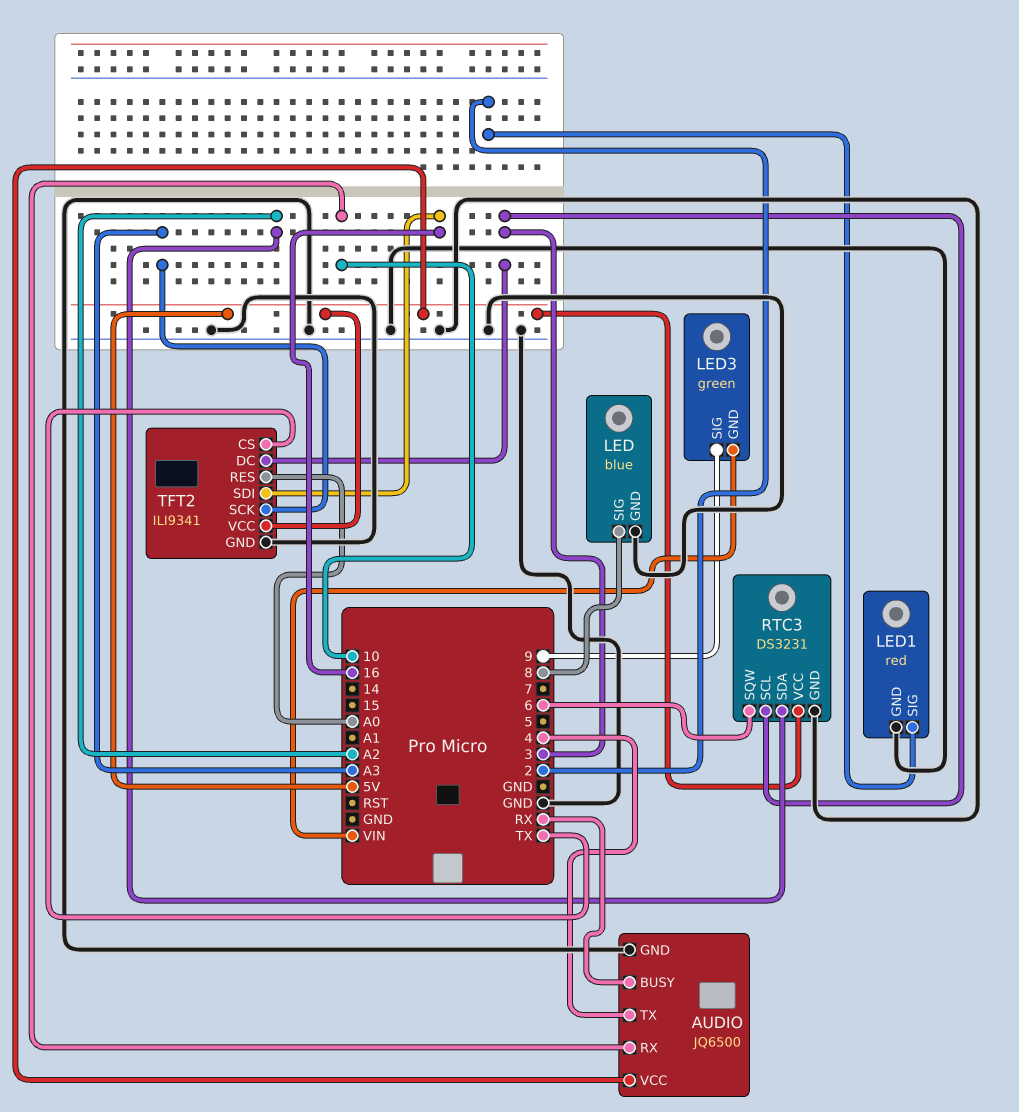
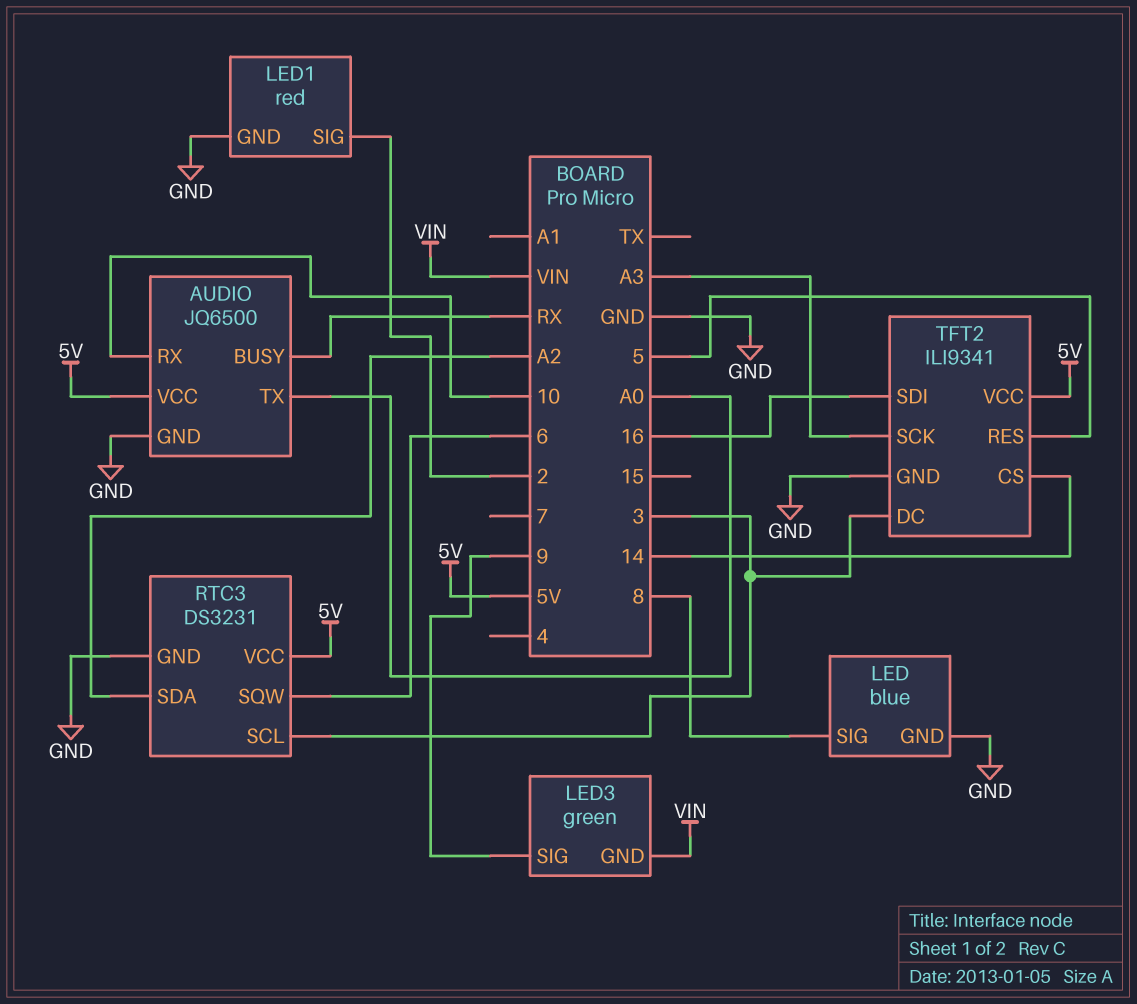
AUDIO pin TX: 4 -> A0
TFT2 pin CS: TX -> 14
TFT2 pin RES: A0 -> 5

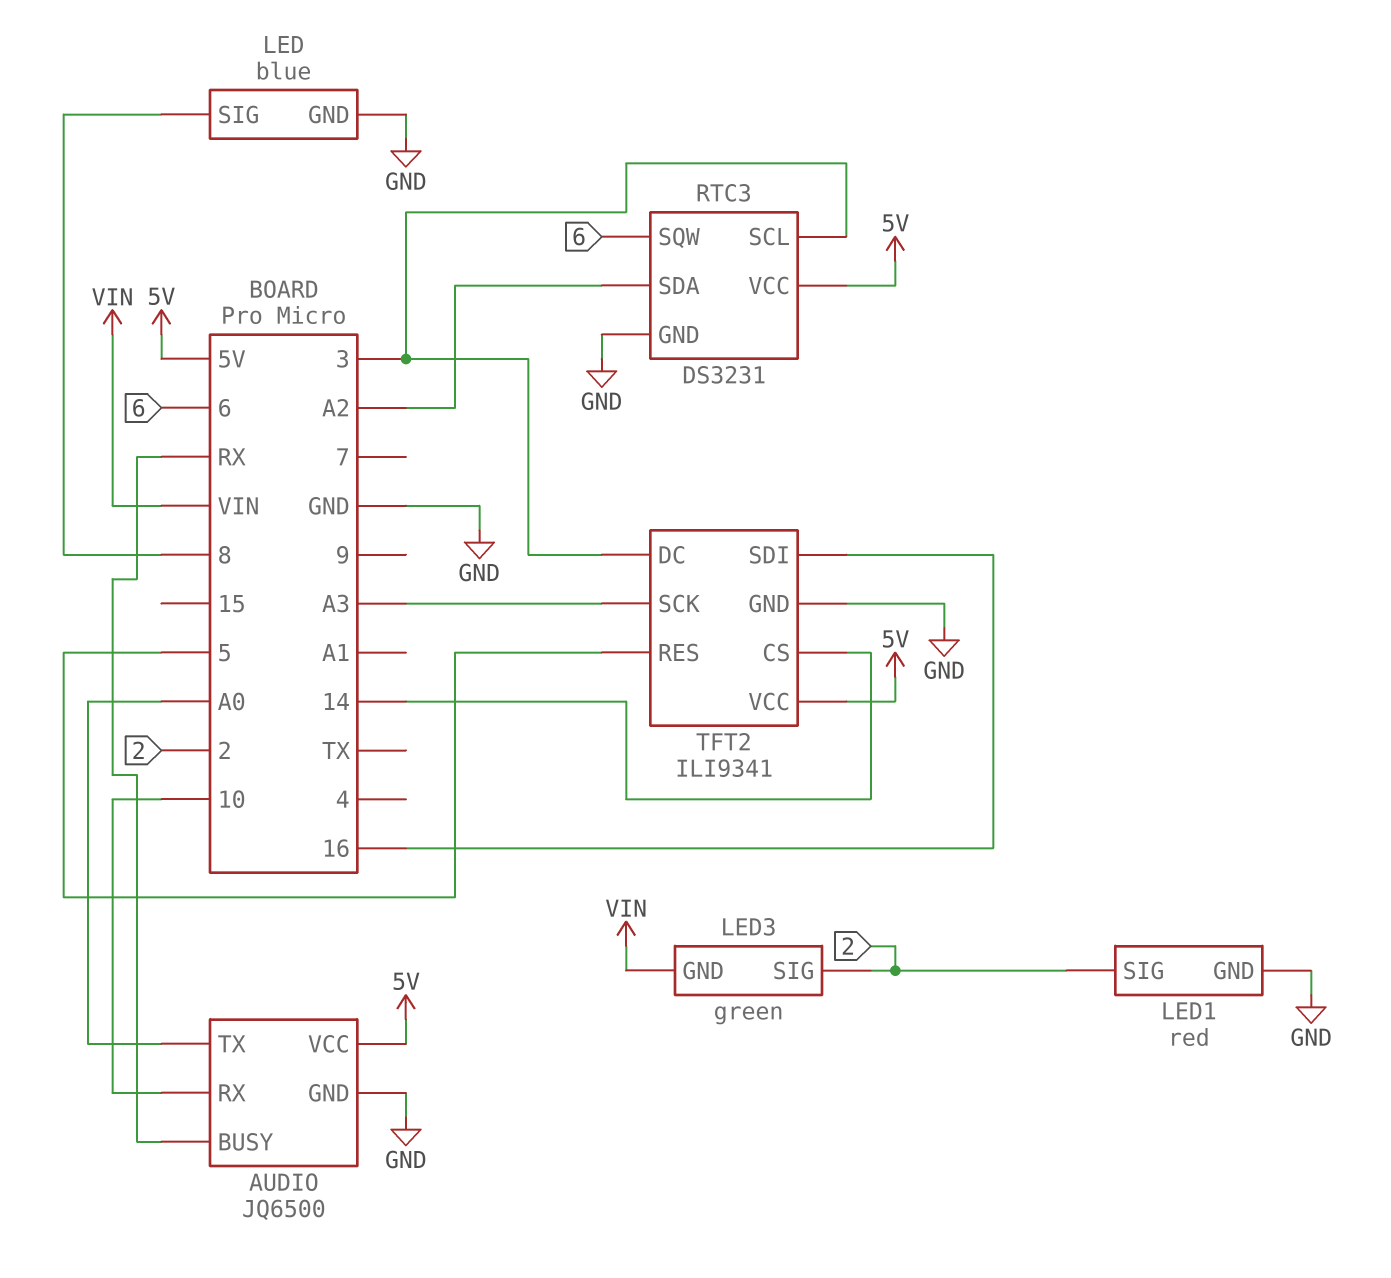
LED3 pin SIG: 9 -> 2

